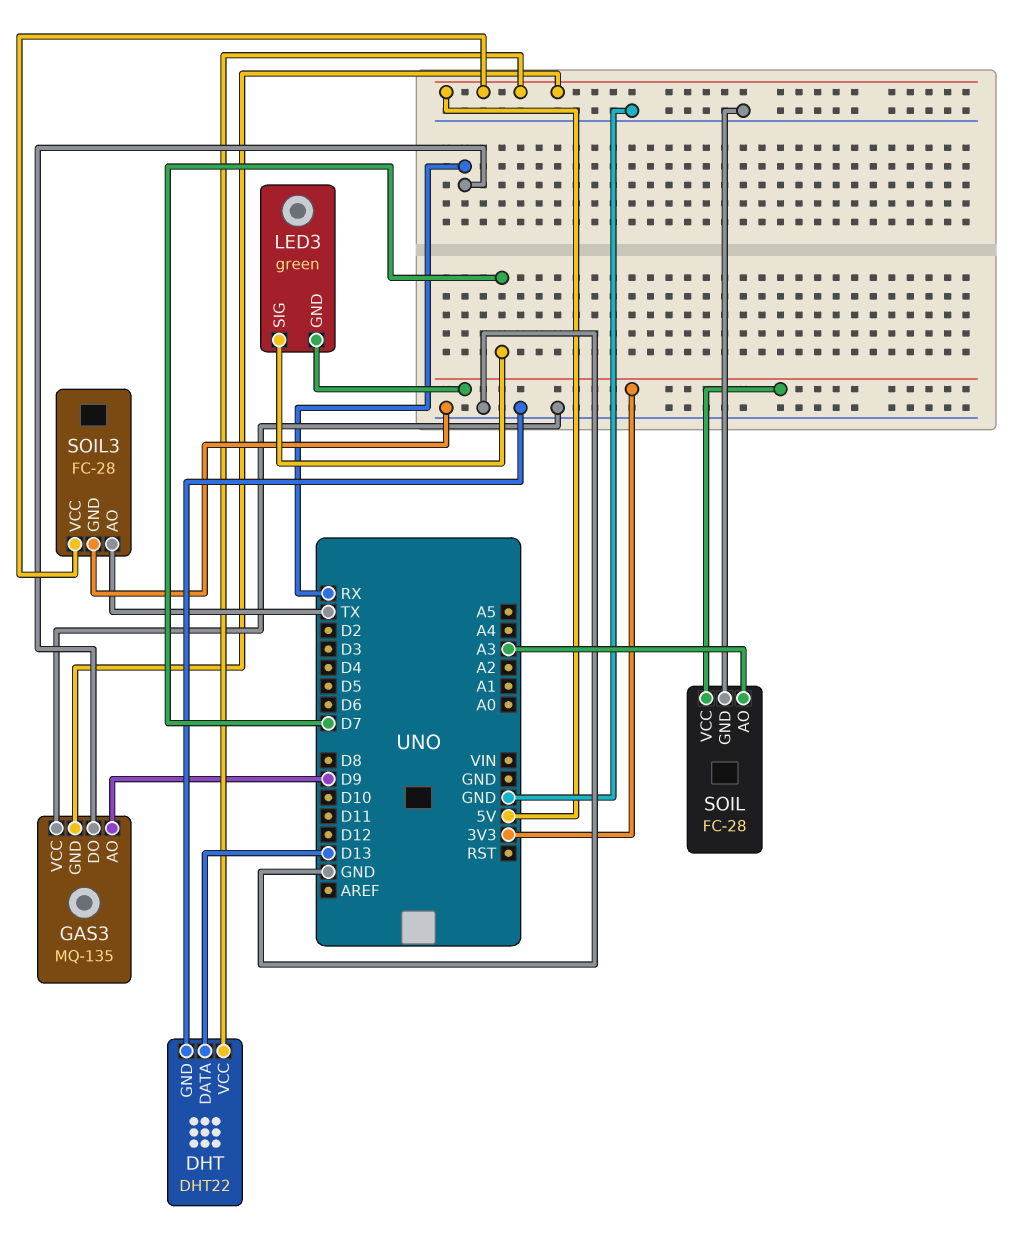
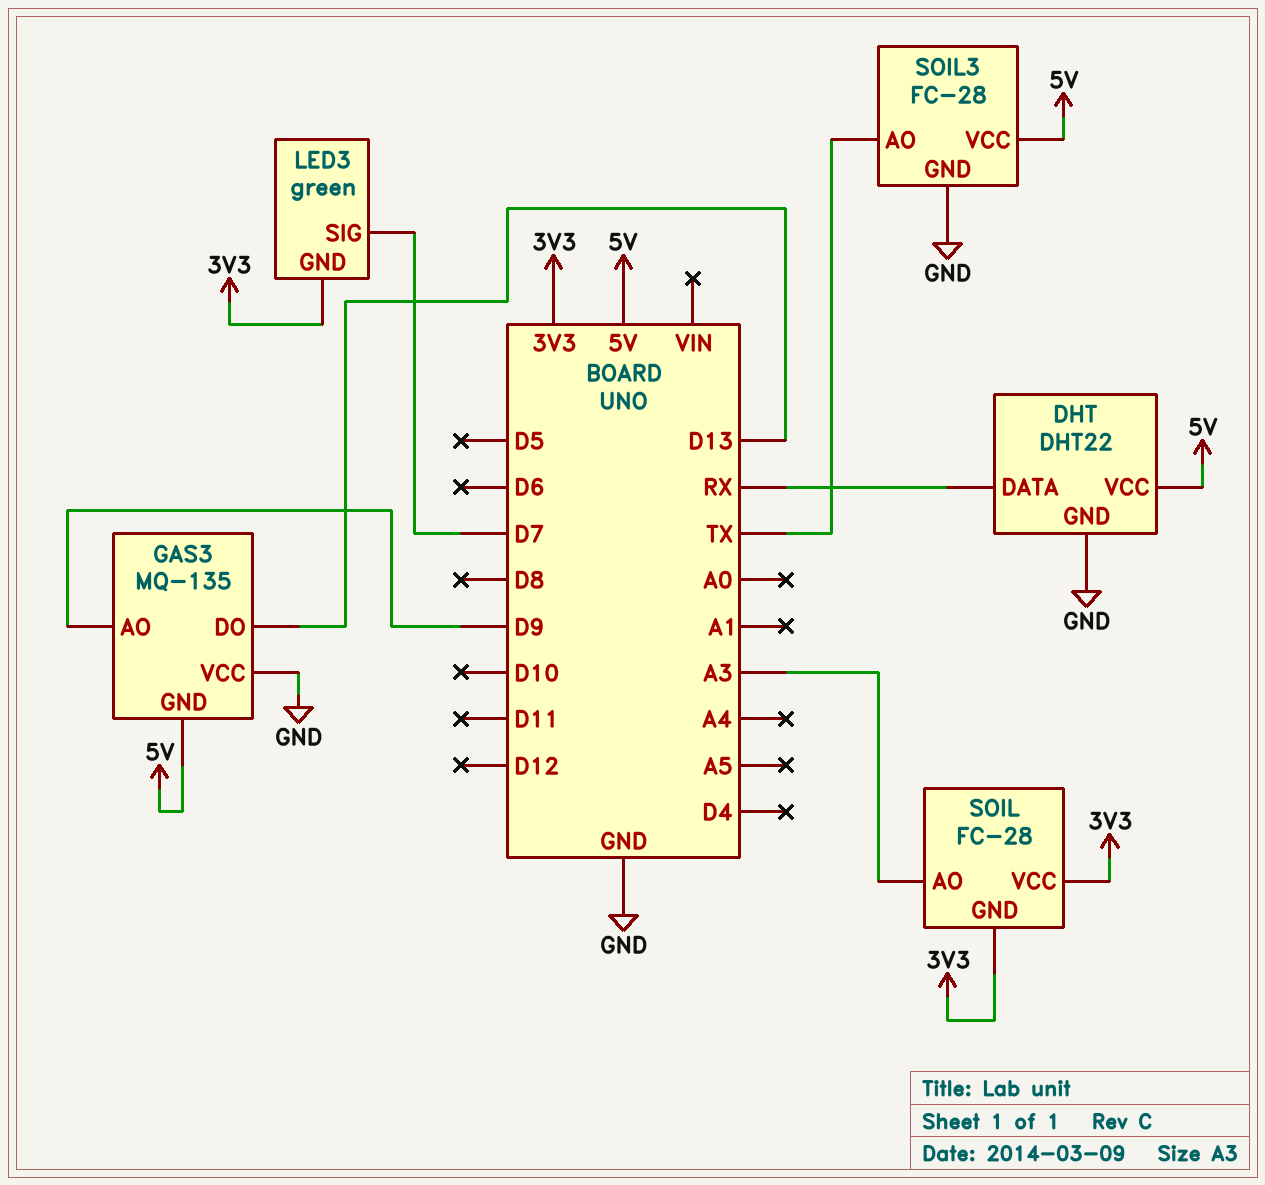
DHT pin DATA: D13 -> RX
GAS3 pin DO: RX -> D13
SOIL pin GND: GND -> 3V3

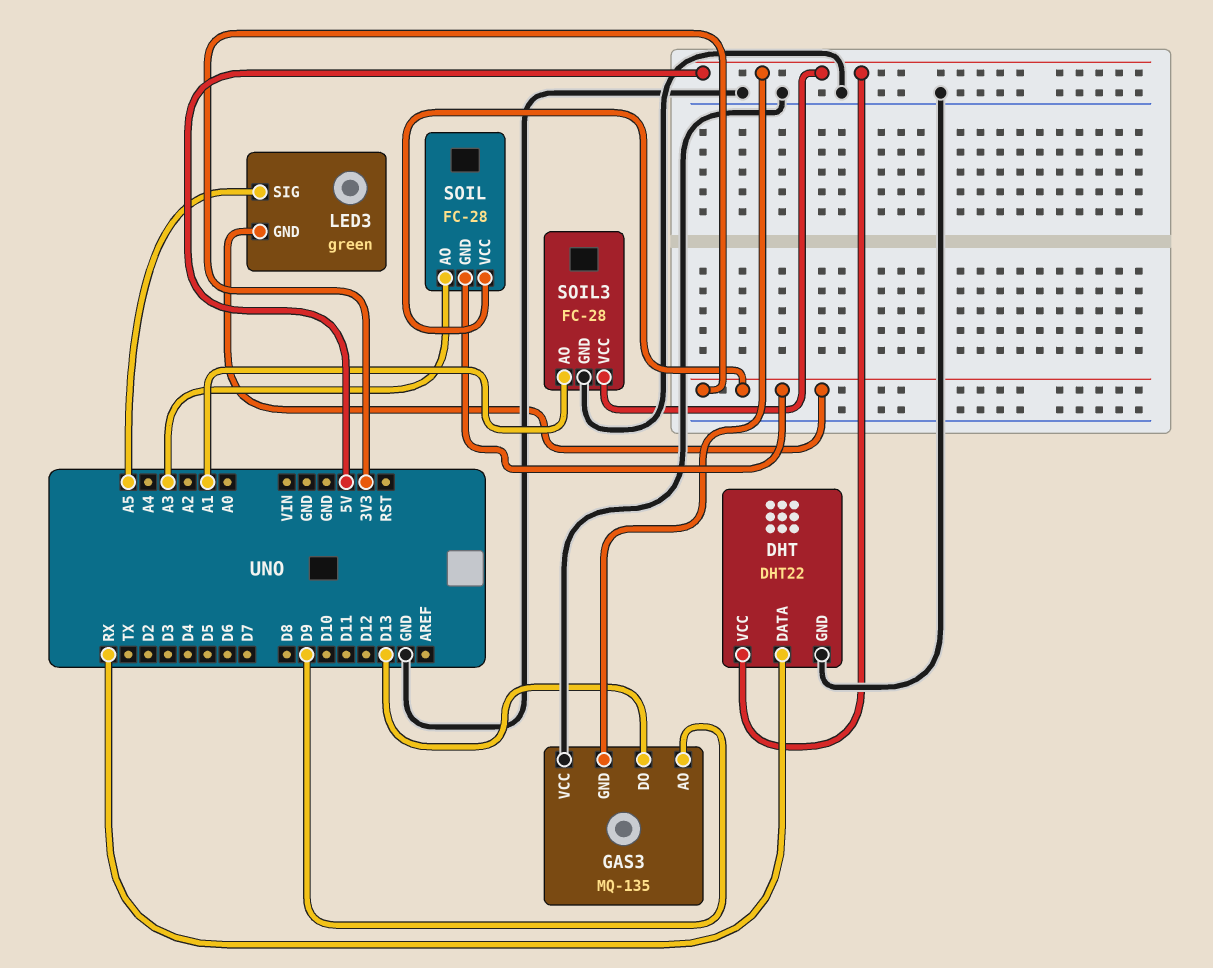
LED3 pin SIG: D7 -> A5
SOIL3 pin AO: TX -> A1

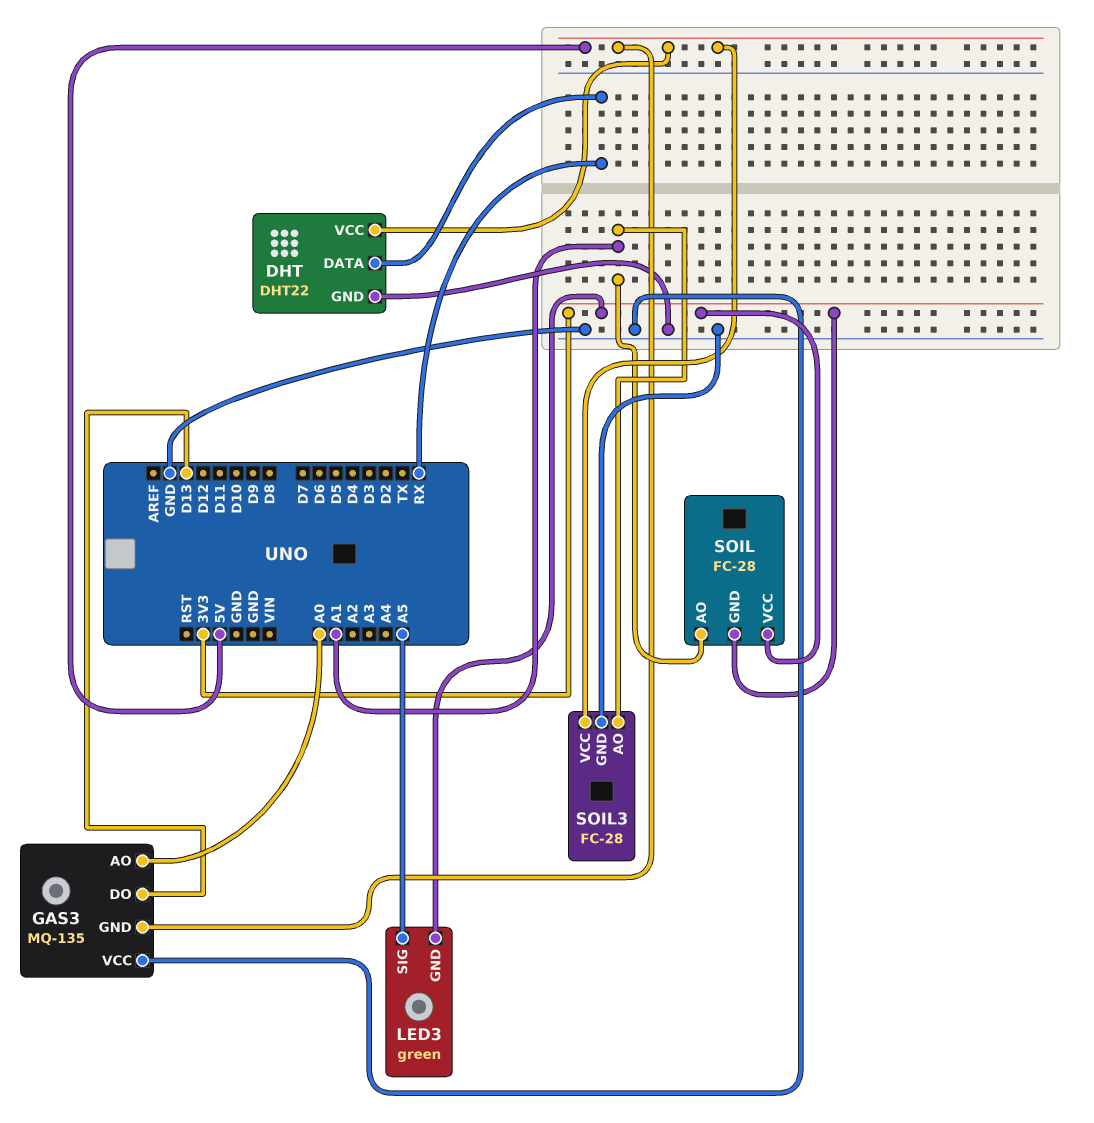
GAS3 pin AO: D9 -> A0
SOIL pin AO: A3 -> A1

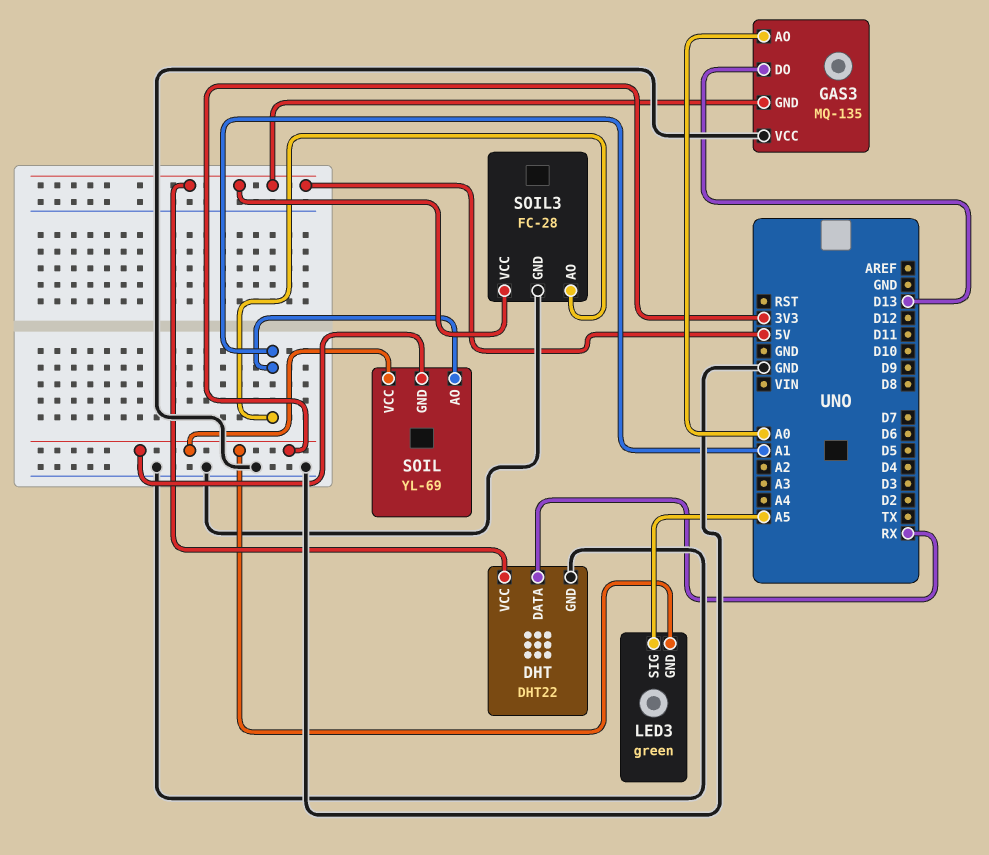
SOIL: FC-28 -> YL-69

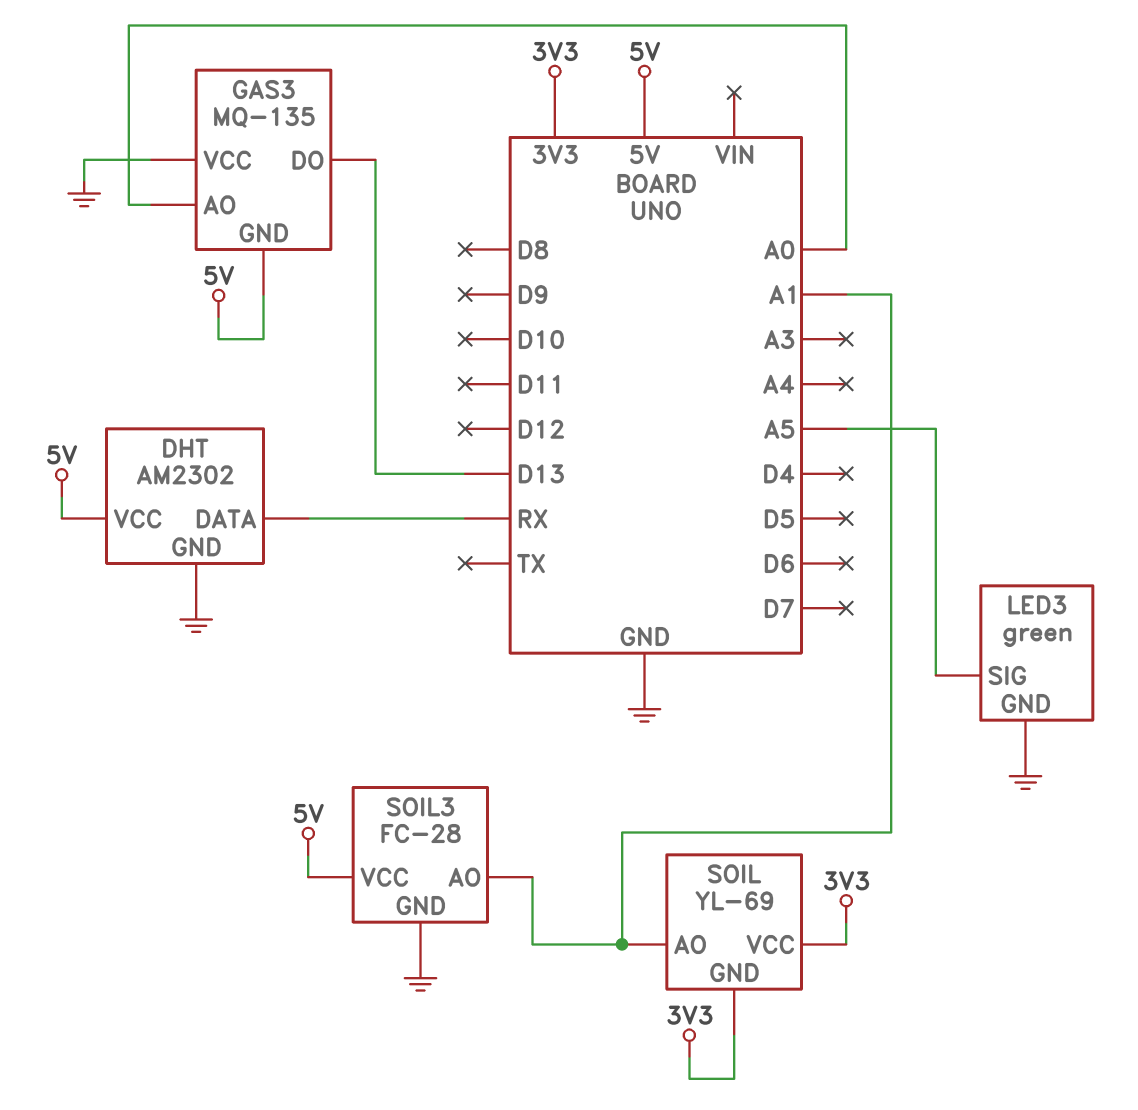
DHT: DHT22 -> AM2302
LED3 pin GND: 3V3 -> GND

